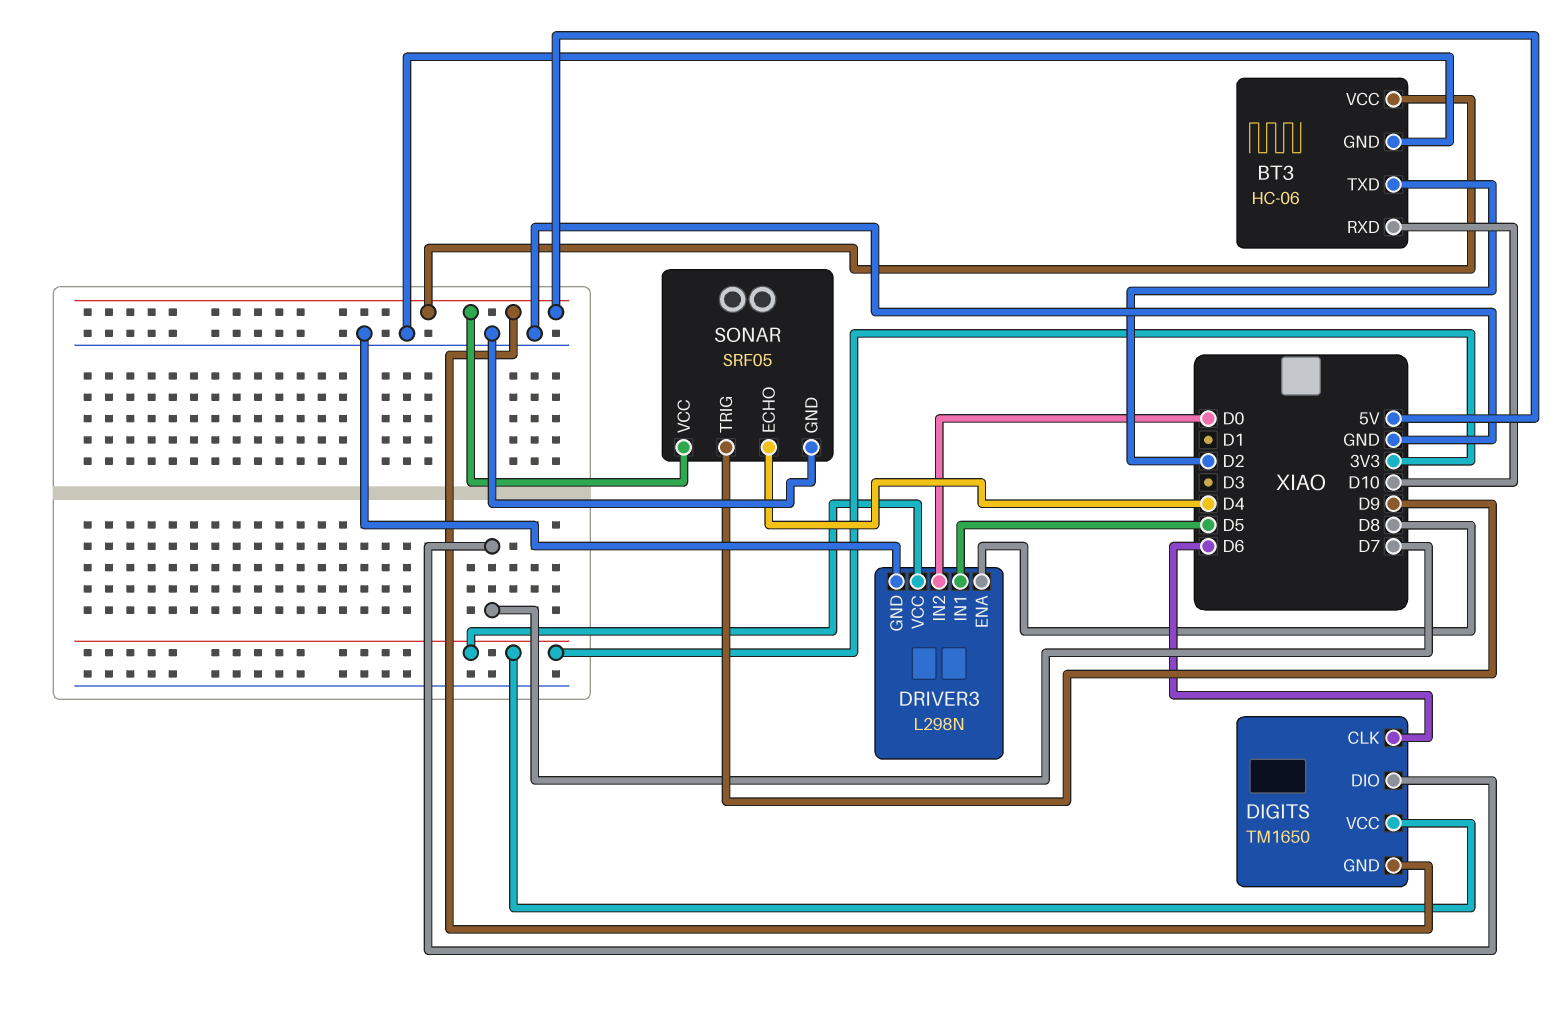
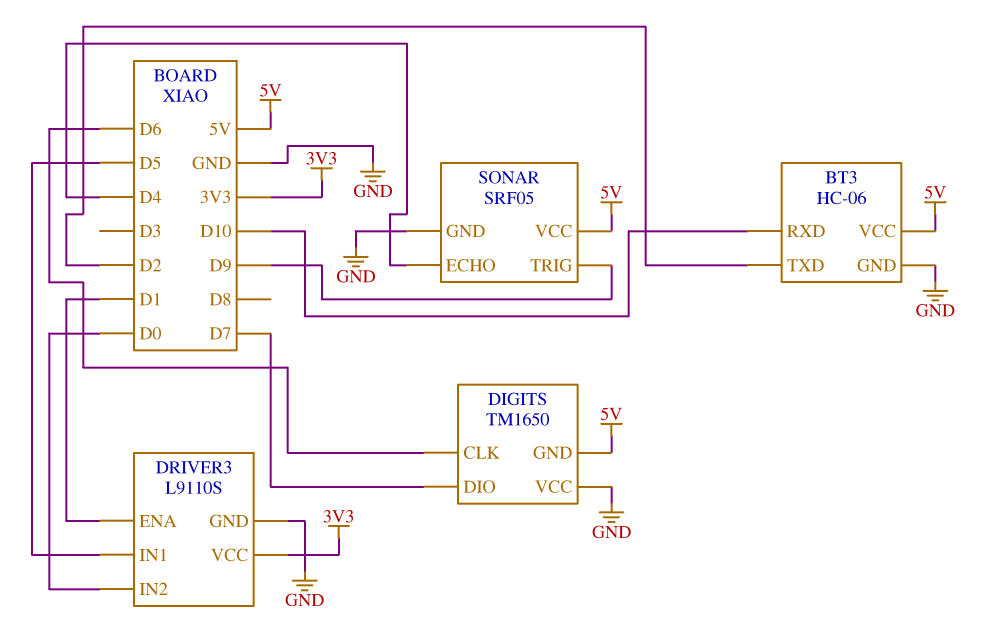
DIGITS pin VCC: 3V3 -> GND
DRIVER3: L298N -> L9110S
DRIVER3 pin ENA: D8 -> D1

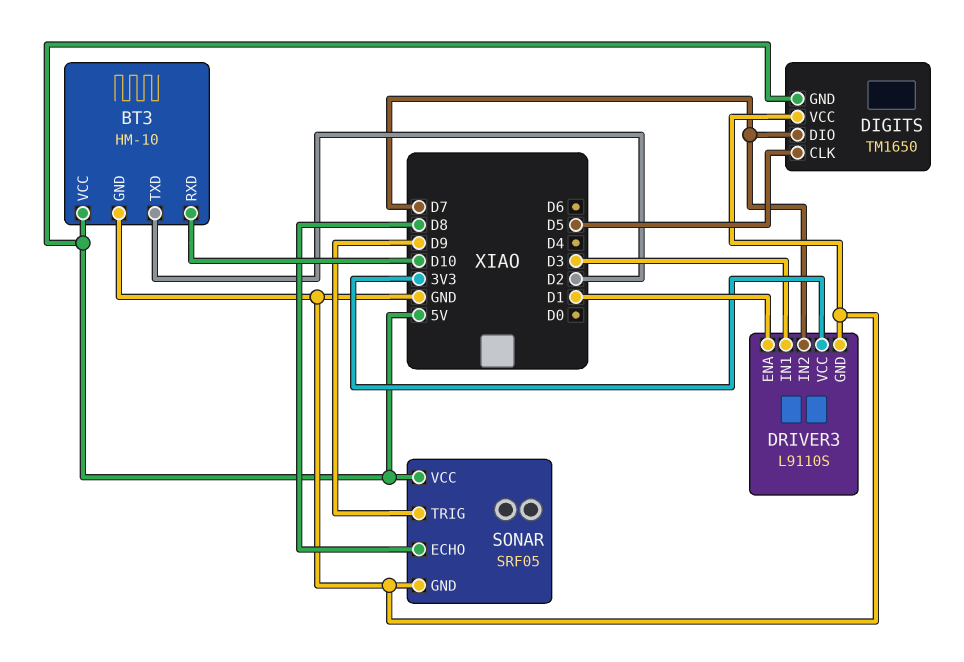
BT3: HC-06 -> HM-10
DIGITS pin CLK: D6 -> D5
DRIVER3 pin IN1: D5 -> D3
DRIVER3 pin IN2: D0 -> D7
SONAR pin ECHO: D4 -> D8

